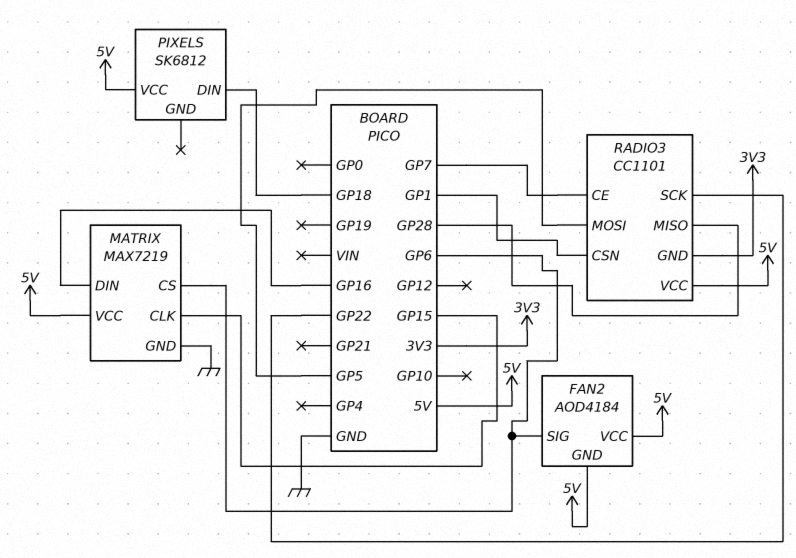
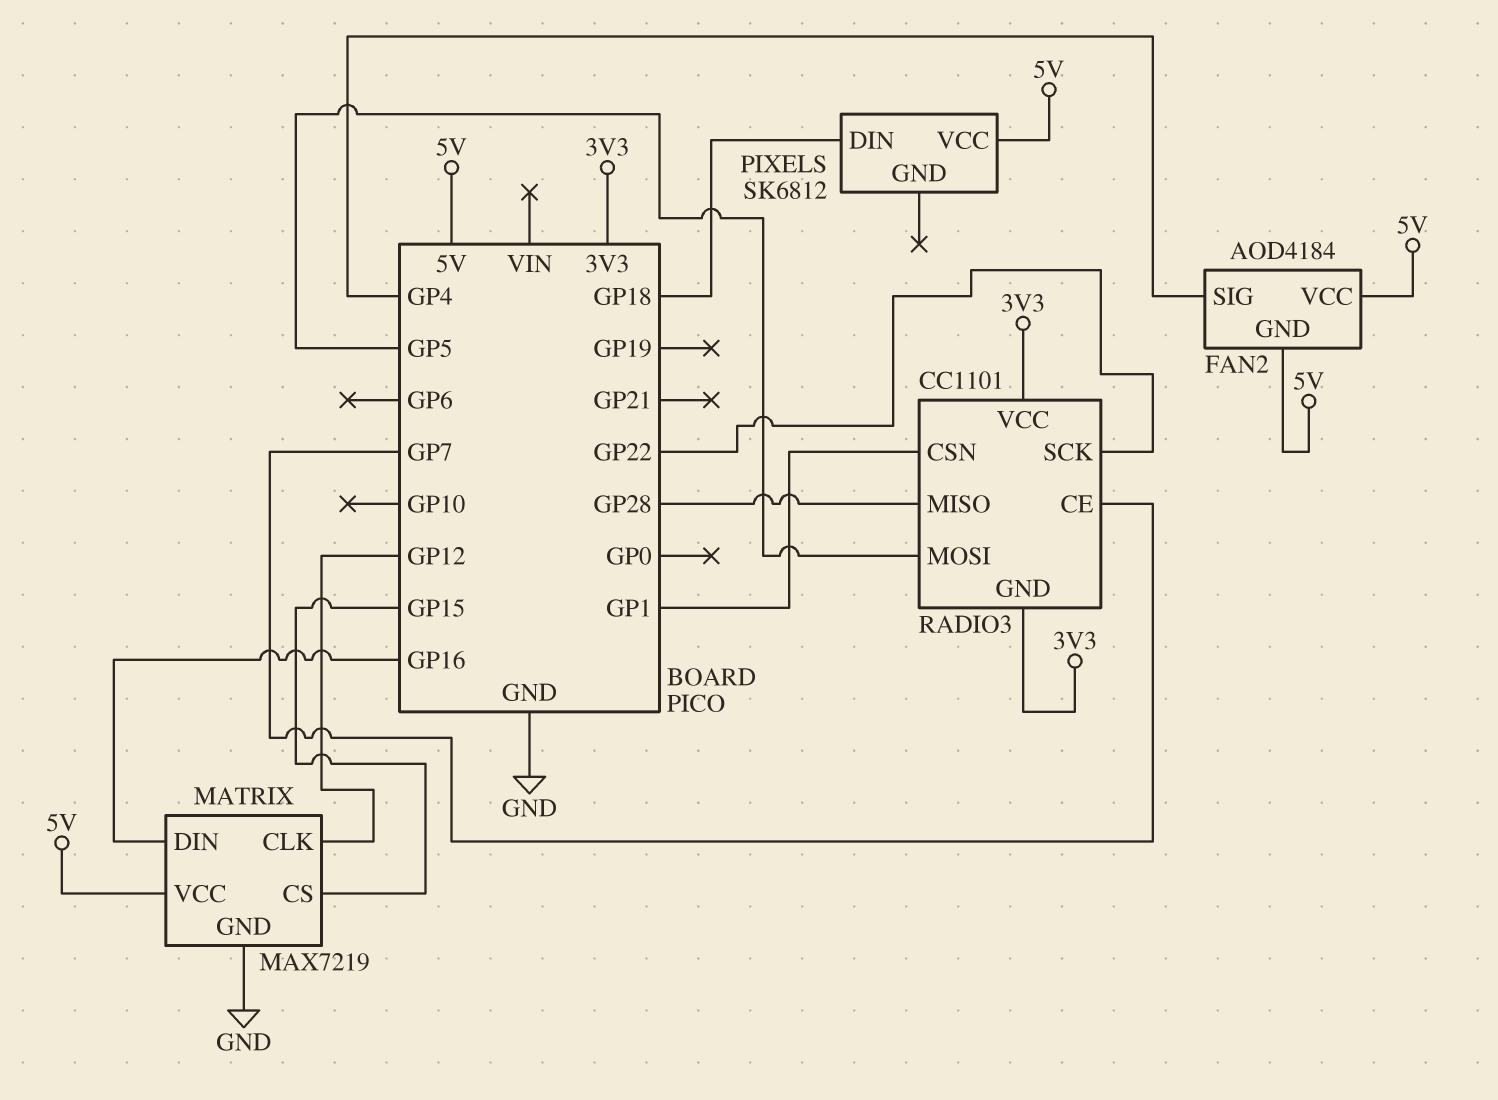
FAN2 pin SIG: GP6 -> GP4
MATRIX pin CLK: GP15 -> GP12
MATRIX pin CS: GP6 -> GP15
RADIO3 pin VCC: 5V -> 3V3

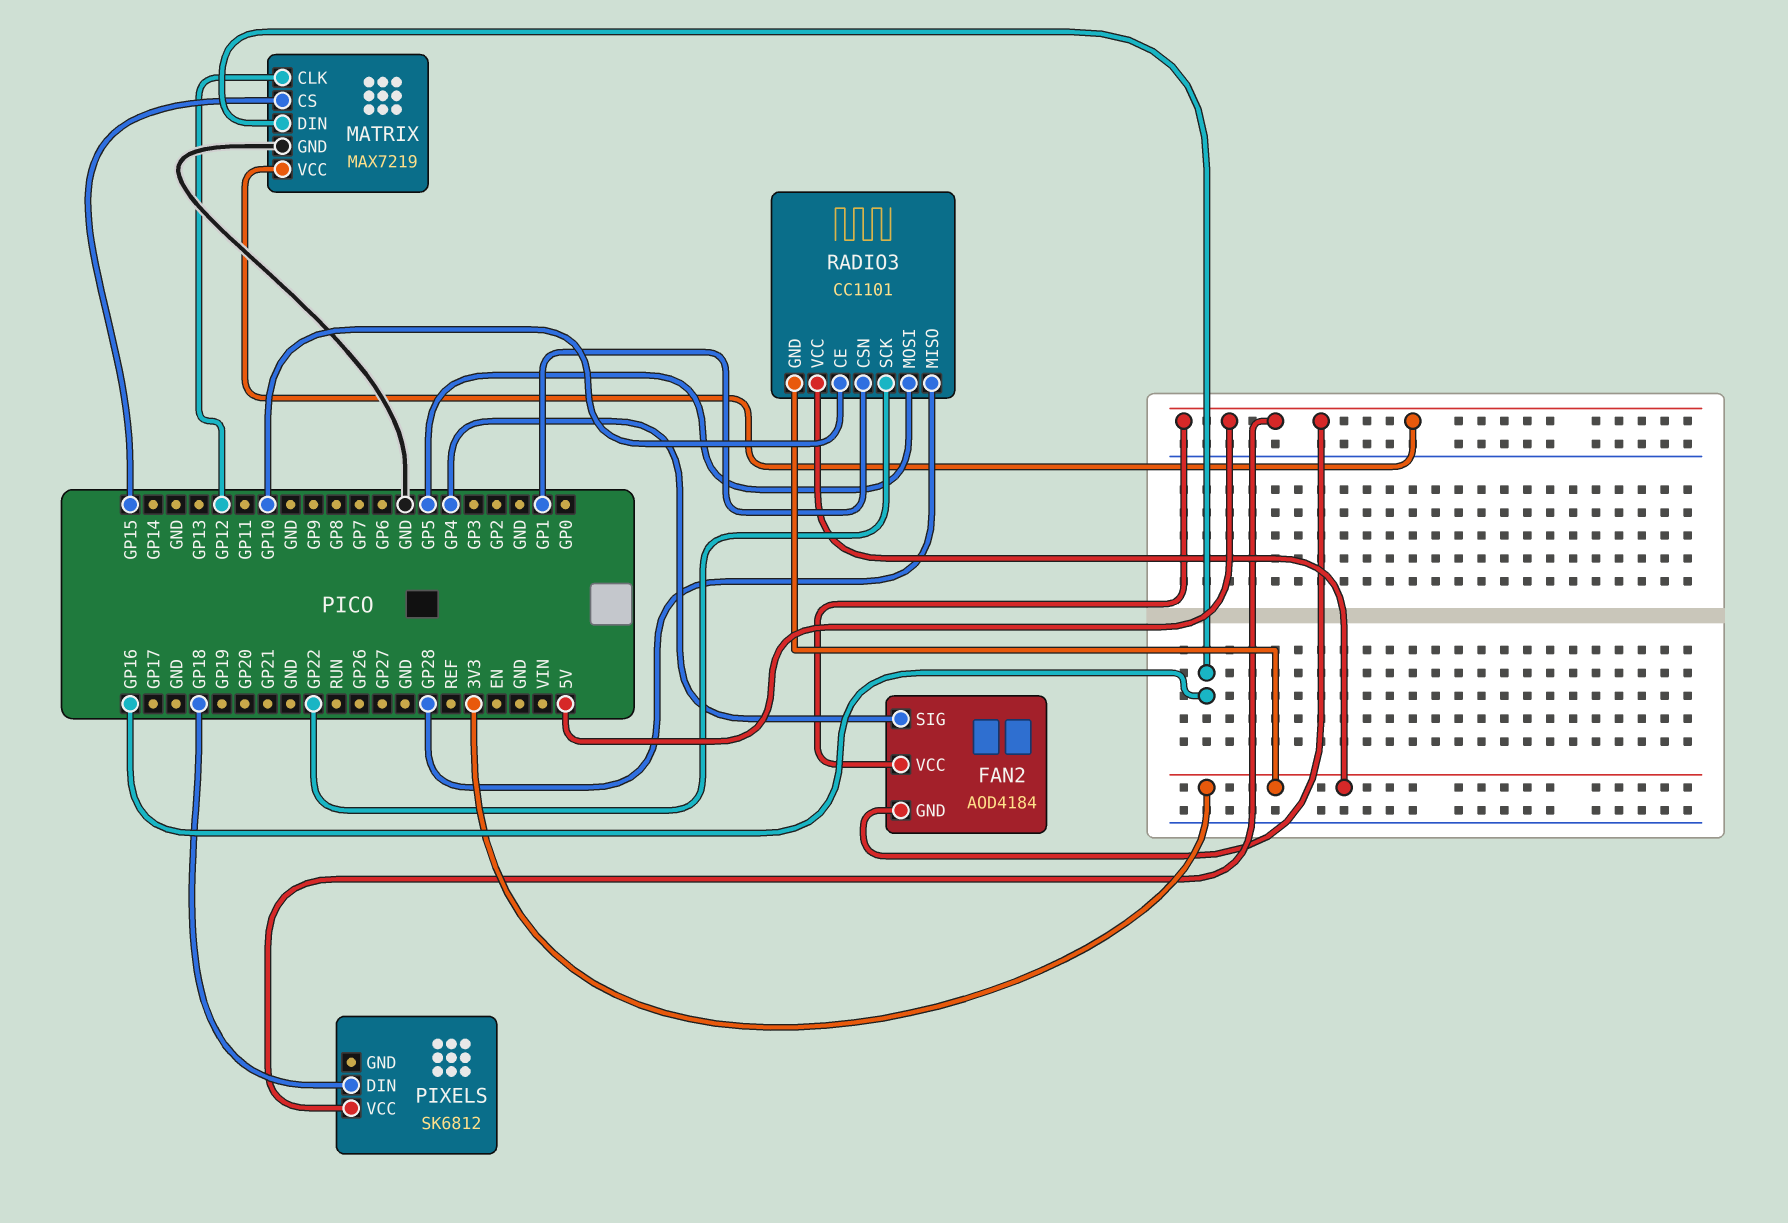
RADIO3 pin CE: GP7 -> GP10

